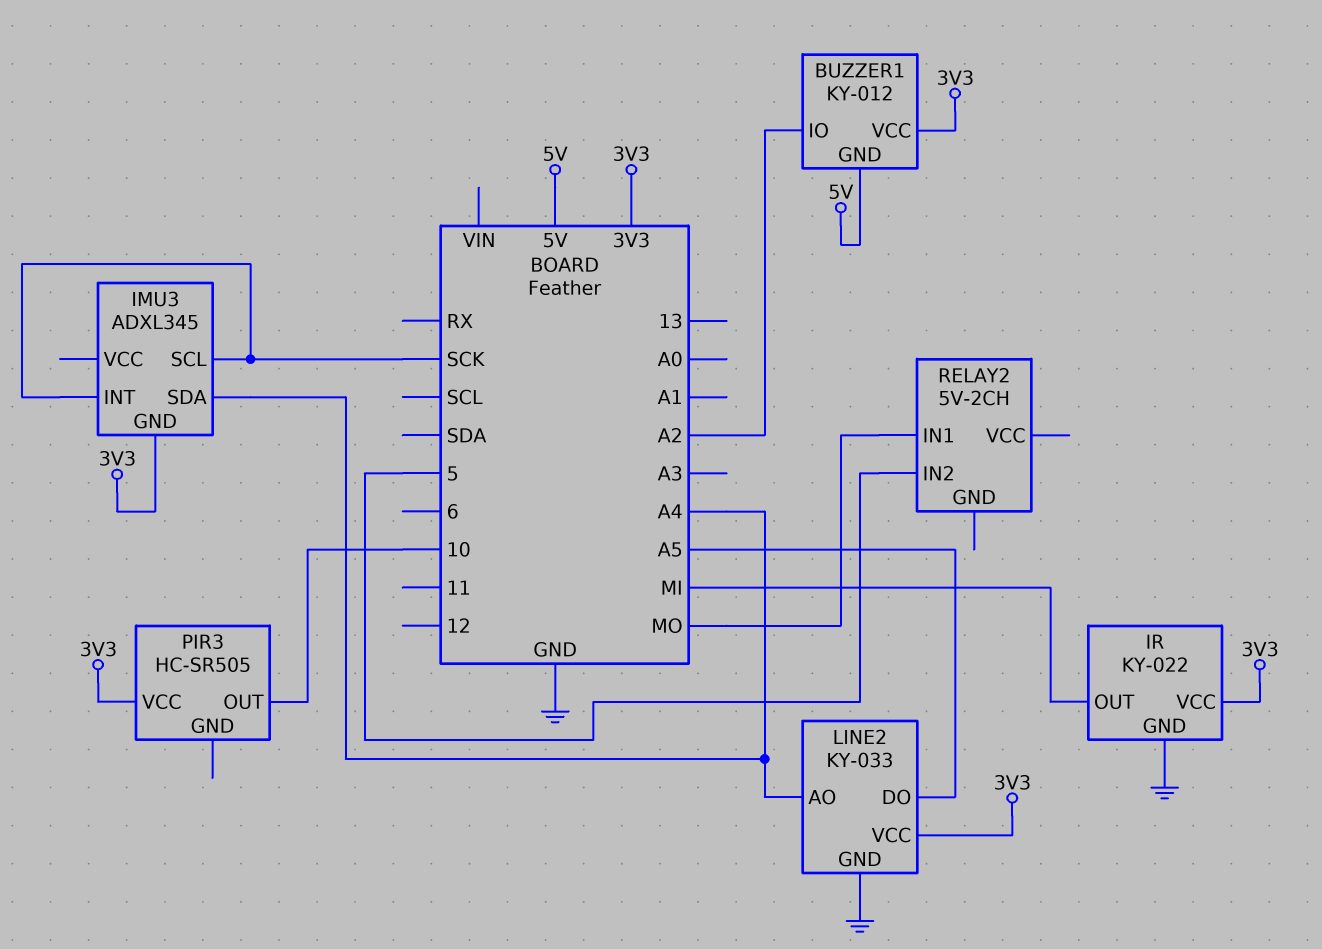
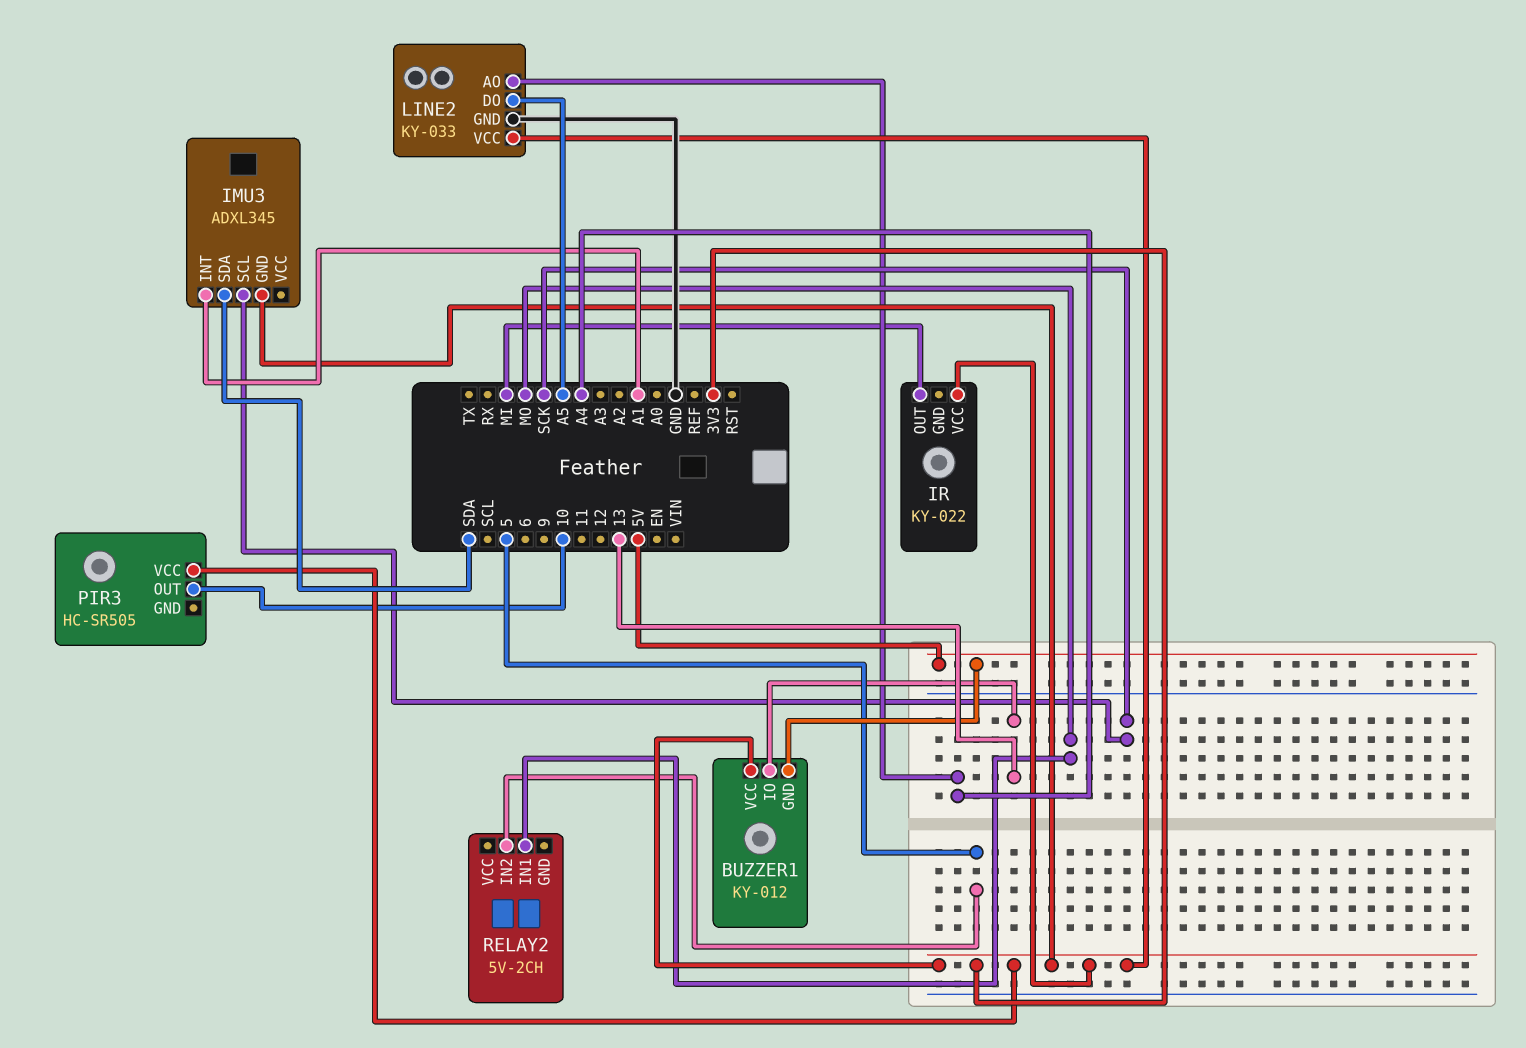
BUZZER1 pin IO: A2 -> 13
IMU3 pin INT: SCK -> A1
IMU3 pin SDA: A4 -> SDA
IR pin GND: GND -> none

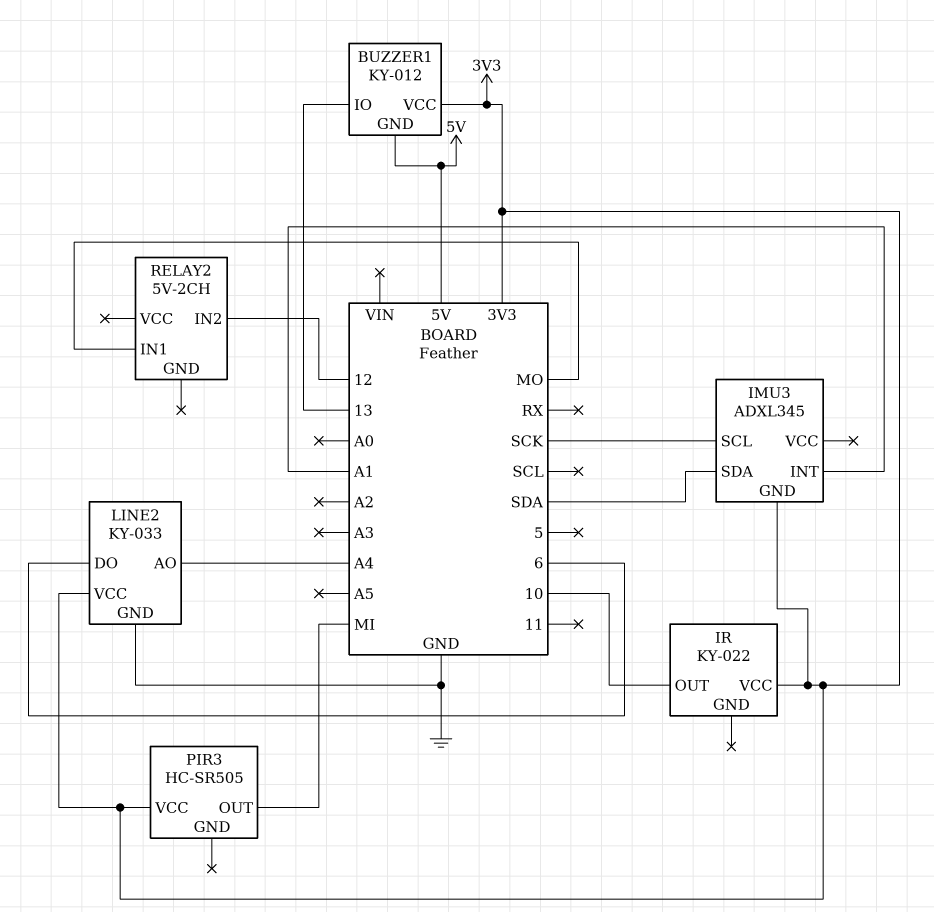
IR pin OUT: MI -> 10
LINE2 pin DO: A5 -> 6
PIR3 pin OUT: 10 -> MI
RELAY2 pin IN2: 5 -> 12

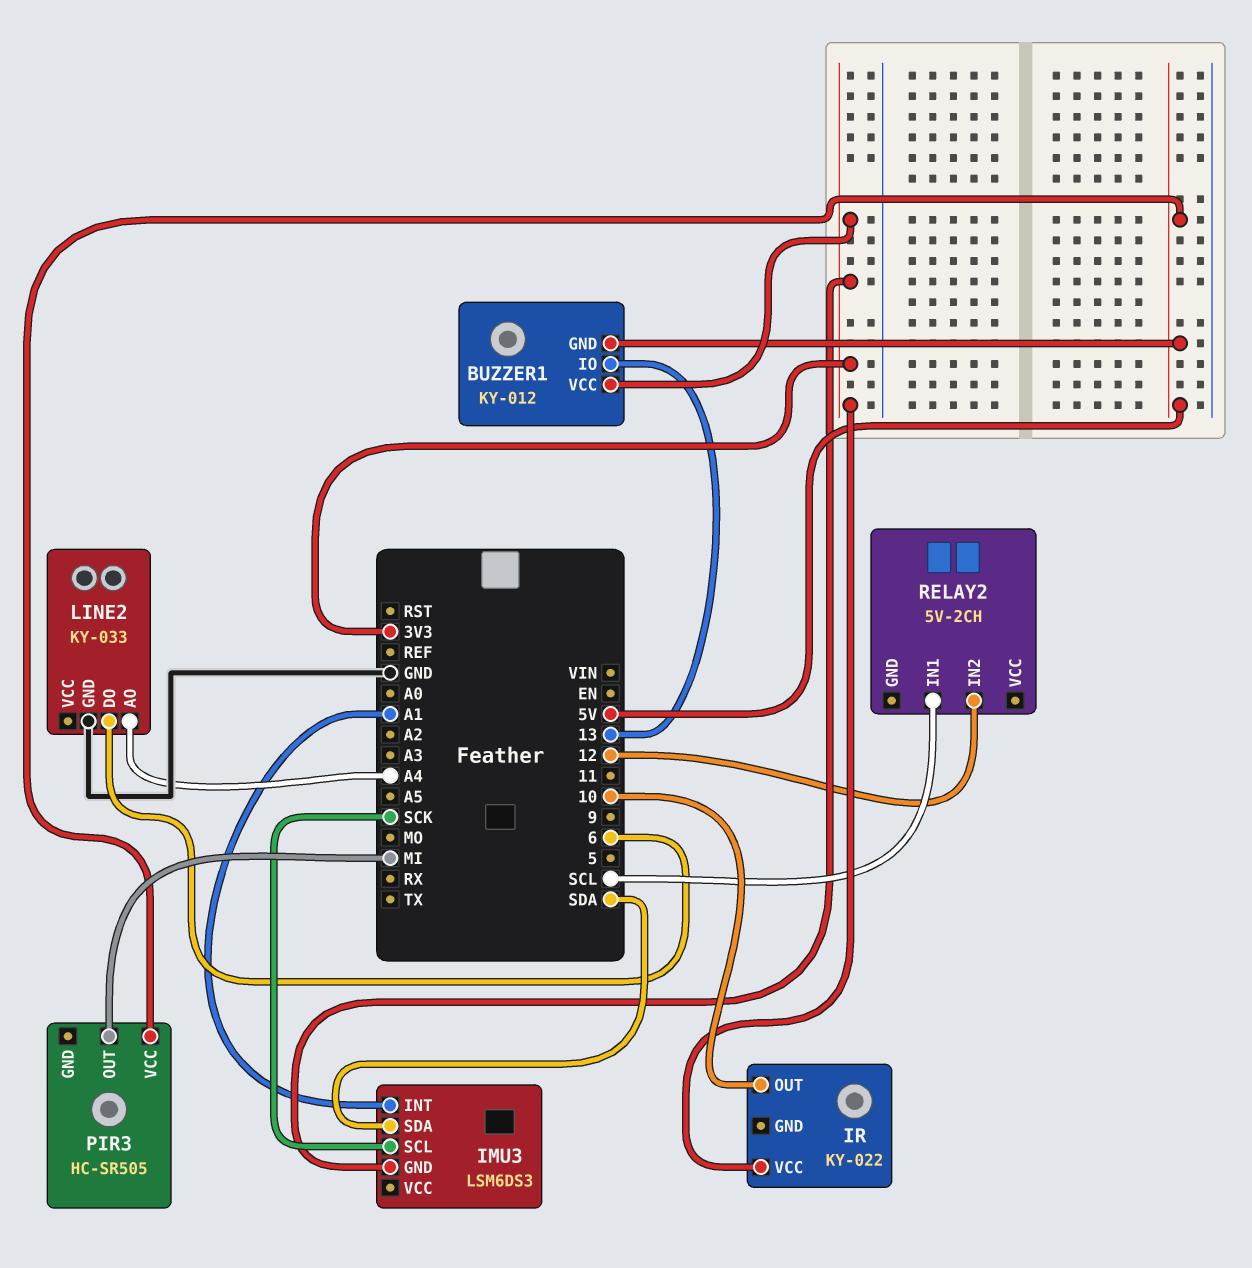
IMU3: ADXL345 -> LSM6DS3
LINE2 pin VCC: 3V3 -> none
PIR3 pin VCC: 3V3 -> 5V
RELAY2 pin IN1: MO -> SCL

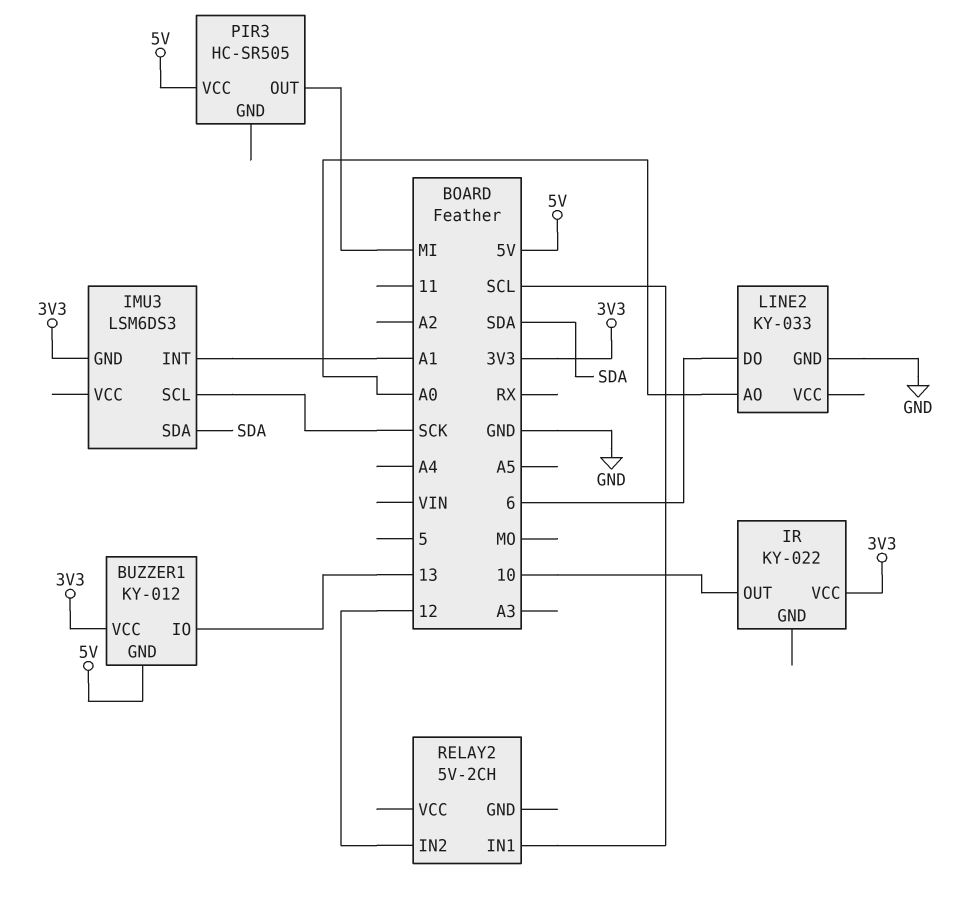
LINE2 pin AO: A4 -> A0

